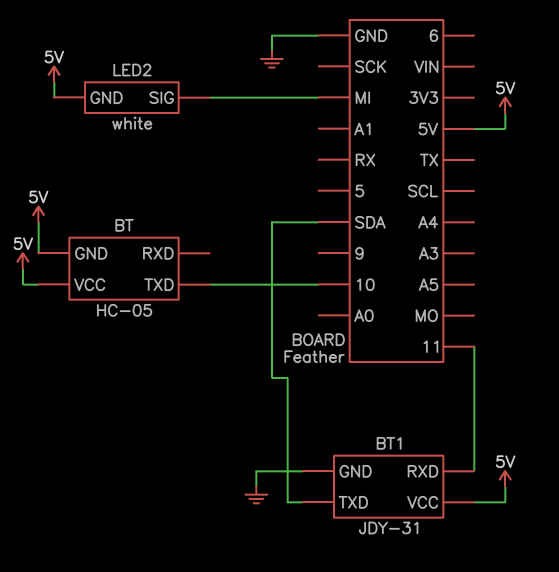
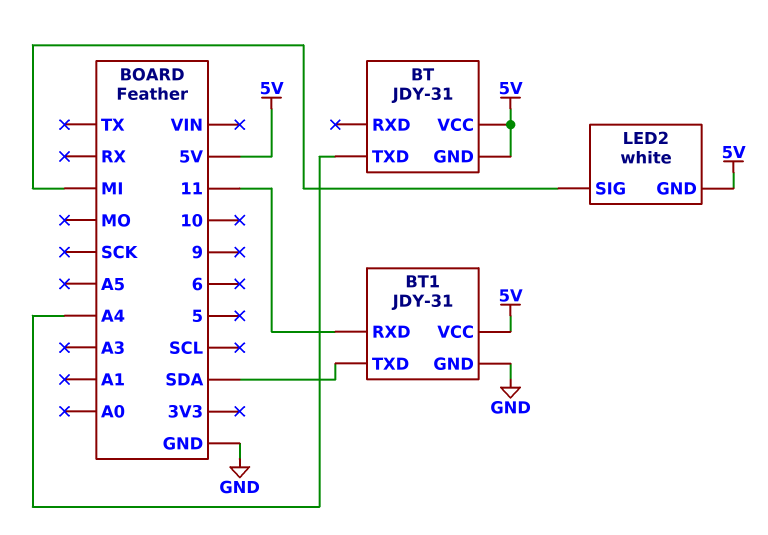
BT: HC-05 -> JDY-31
BT pin TXD: 10 -> A4

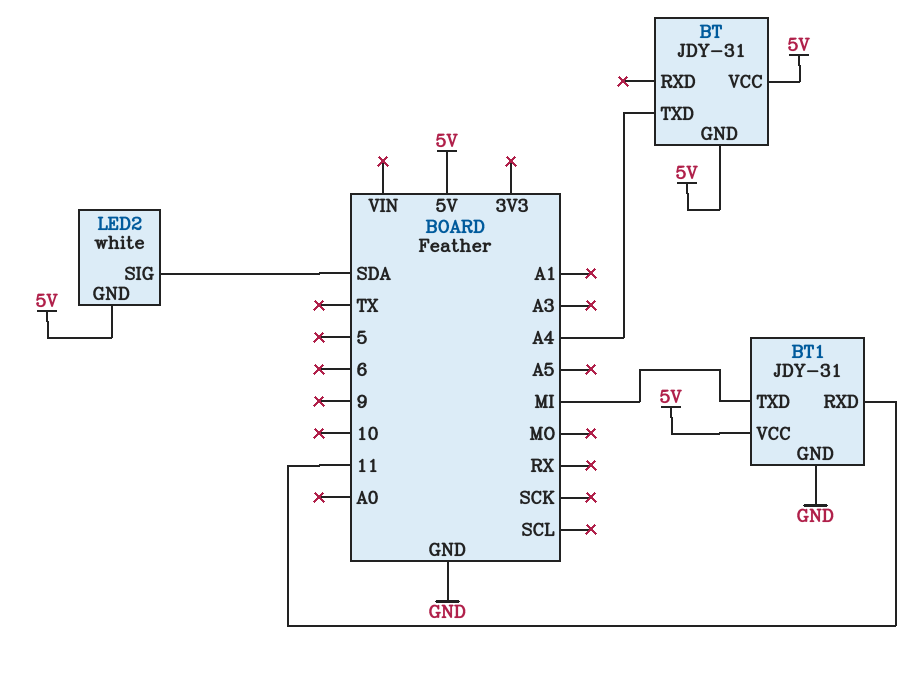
BT1 pin TXD: SDA -> MI
LED2 pin SIG: MI -> SDA

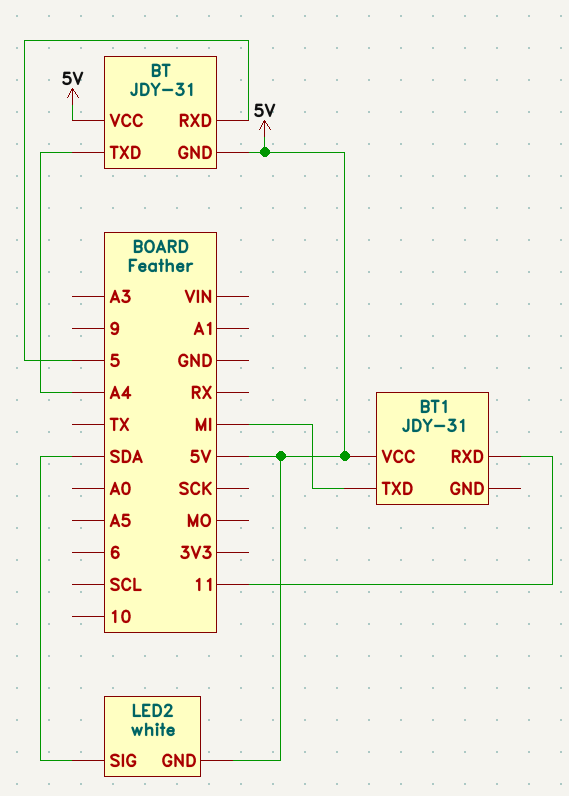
BT pin RXD: none -> 5
BT1 pin GND: GND -> none

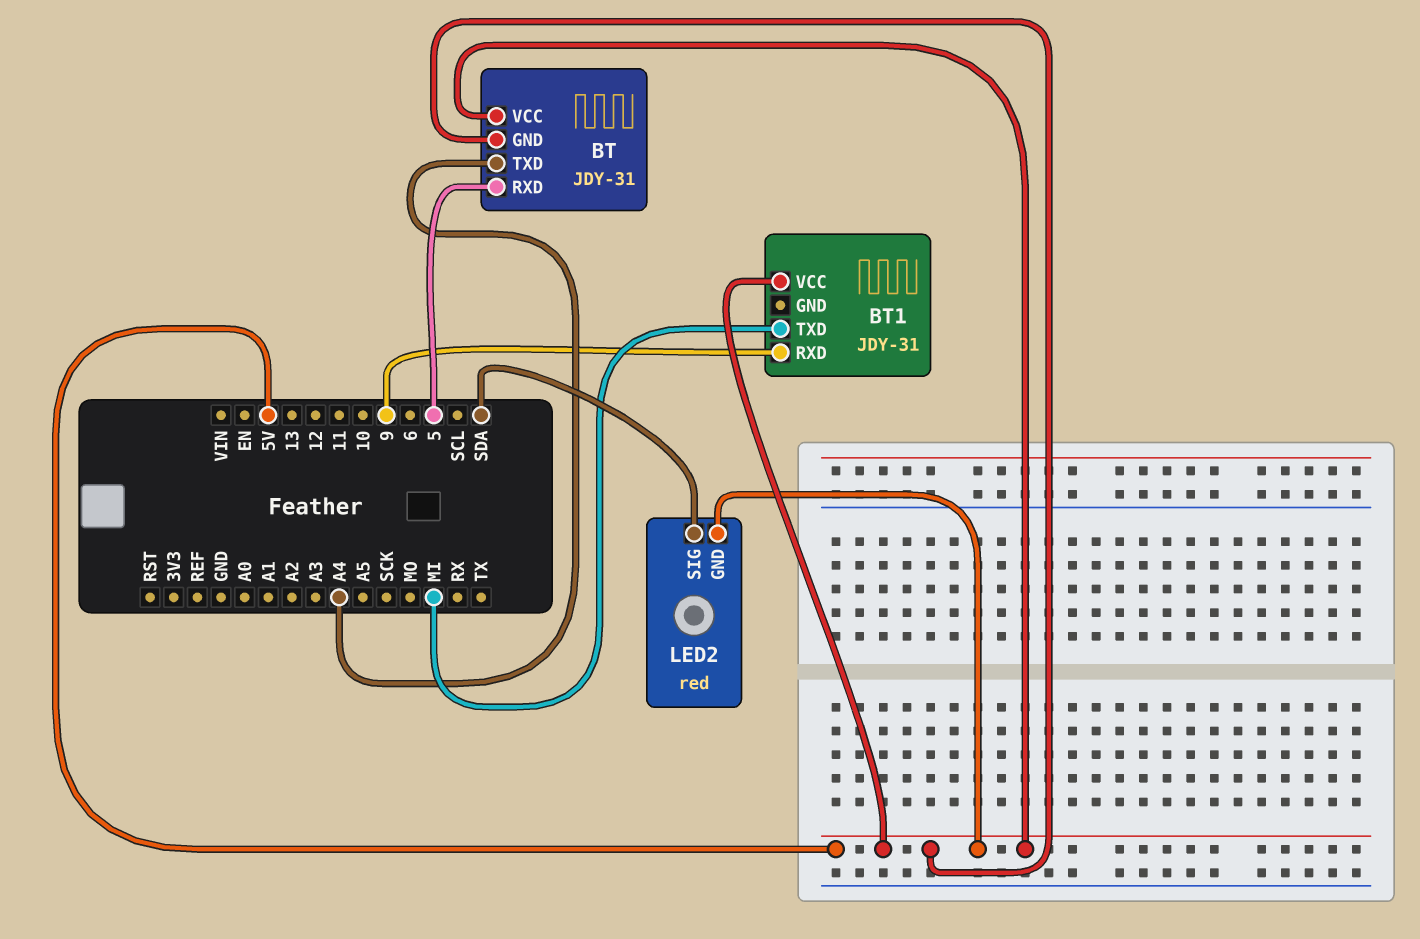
BT1 pin RXD: 11 -> 9
LED2: white -> red

